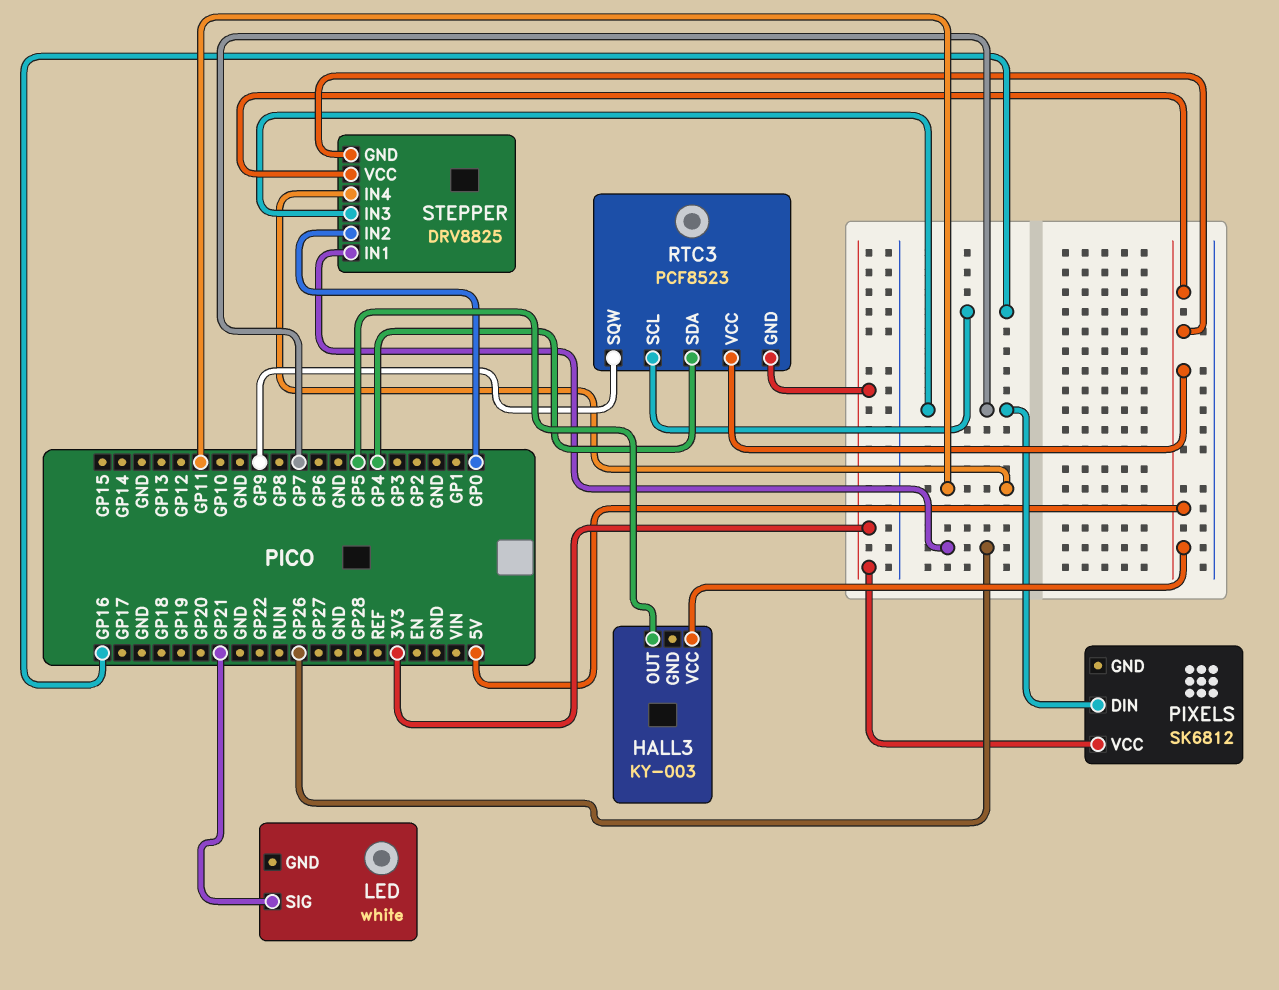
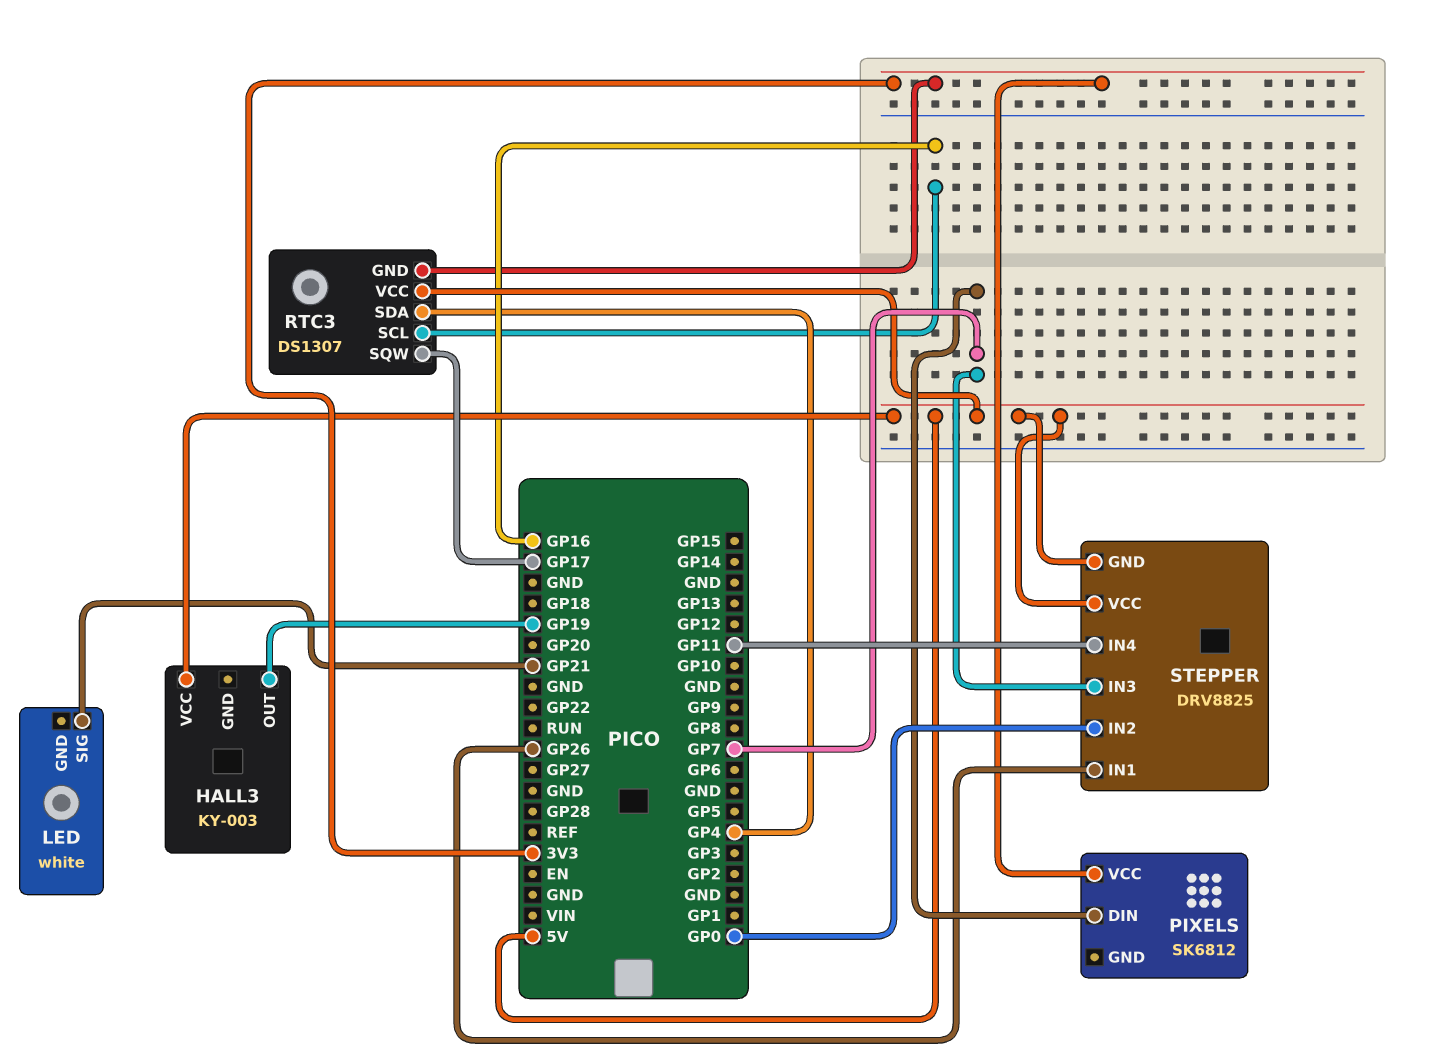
HALL3 pin OUT: GP5 -> GP19
RTC3: PCF8523 -> DS1307
RTC3 pin SQW: GP9 -> GP17

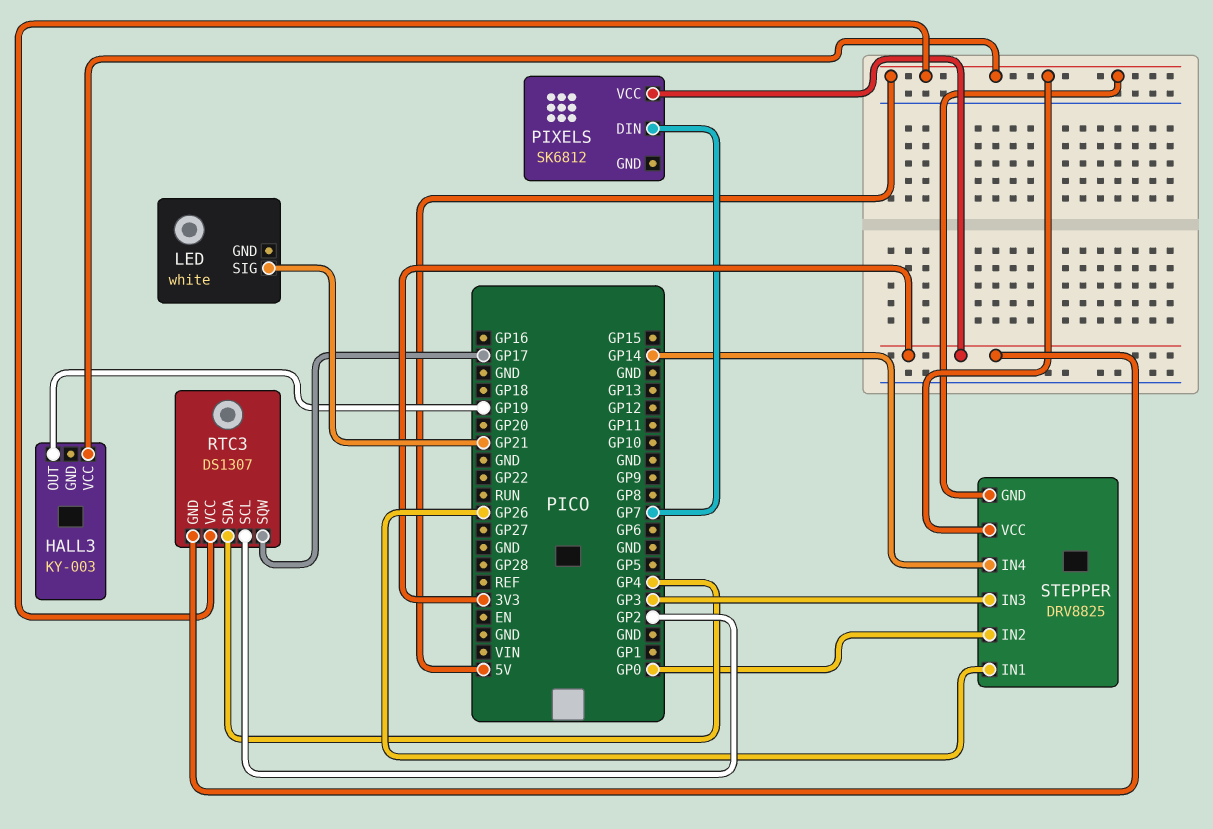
RTC3 pin SCL: GP16 -> GP2
STEPPER pin IN3: GP7 -> GP3
STEPPER pin IN4: GP11 -> GP14

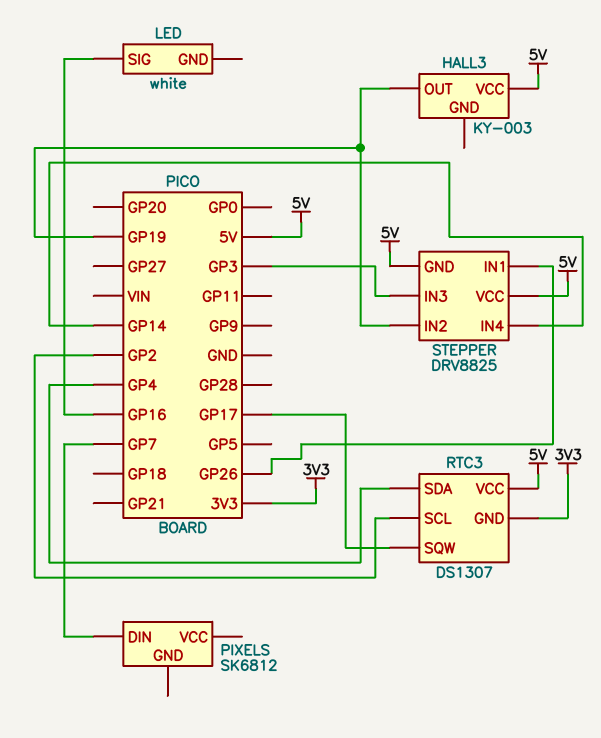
LED pin SIG: GP21 -> GP16
PIXELS pin VCC: 3V3 -> none
STEPPER pin IN2: GP0 -> GP19

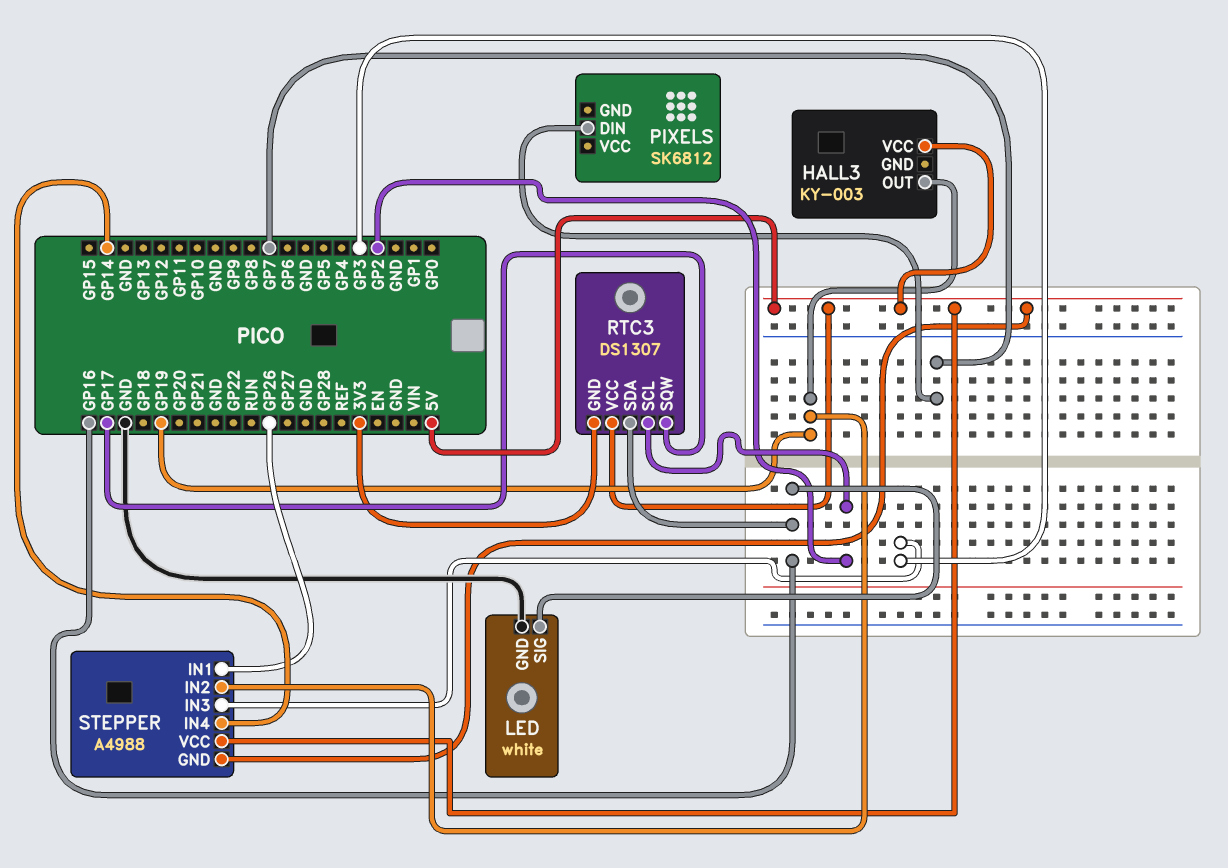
LED pin GND: none -> GND
RTC3 pin SDA: GP4 -> GP16
STEPPER: DRV8825 -> A4988

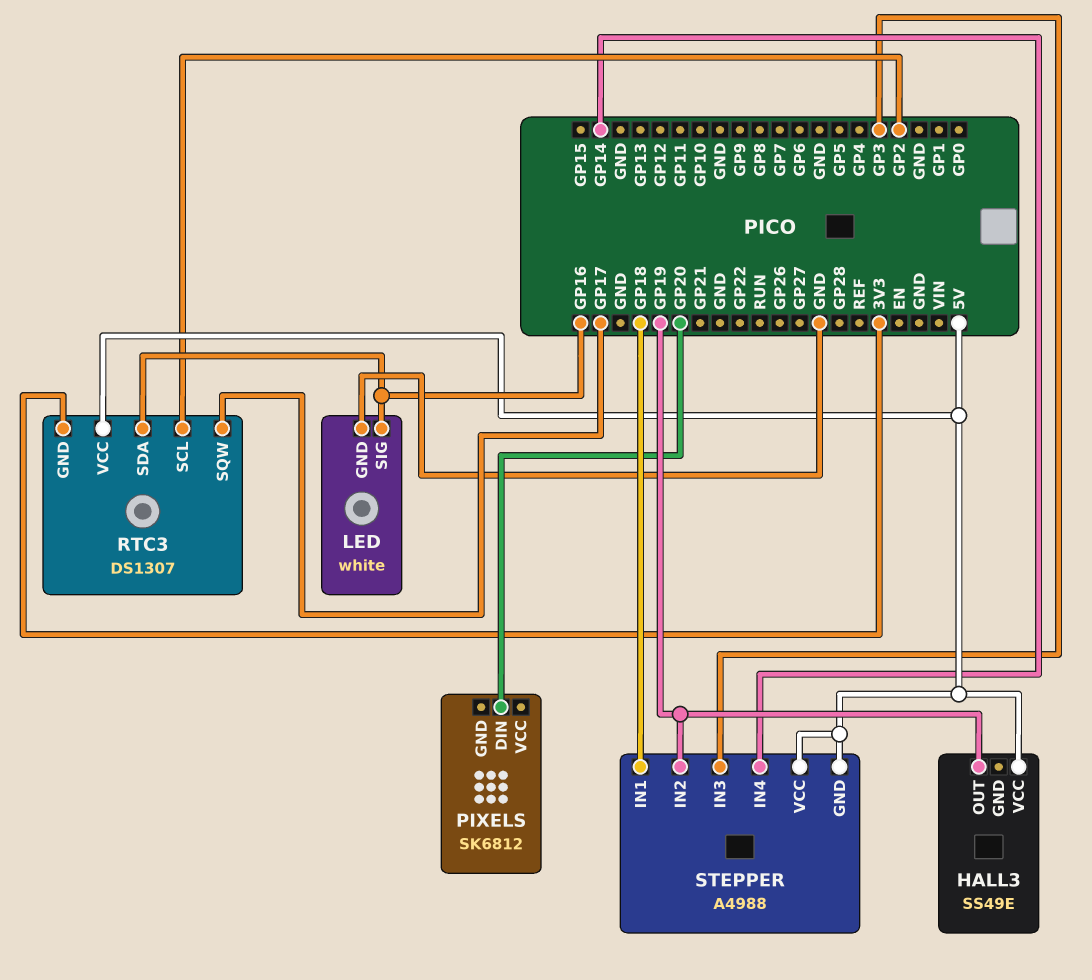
HALL3: KY-003 -> SS49E
PIXELS pin DIN: GP7 -> GP20
STEPPER pin IN1: GP26 -> GP18

